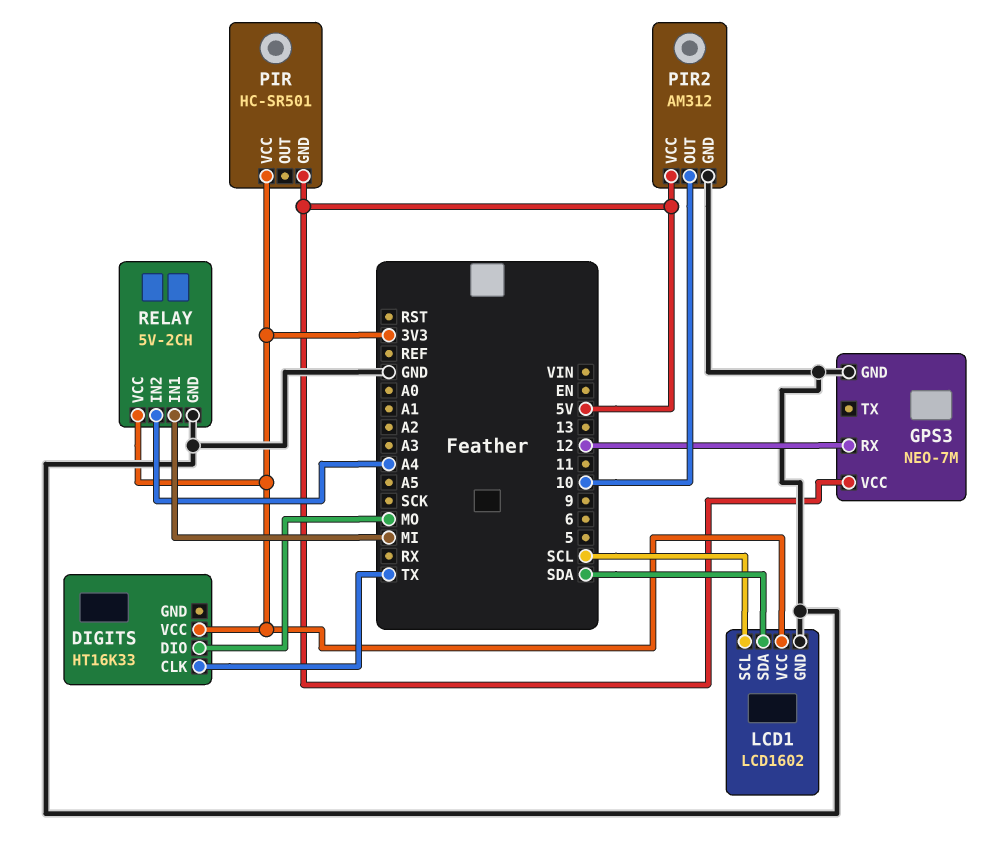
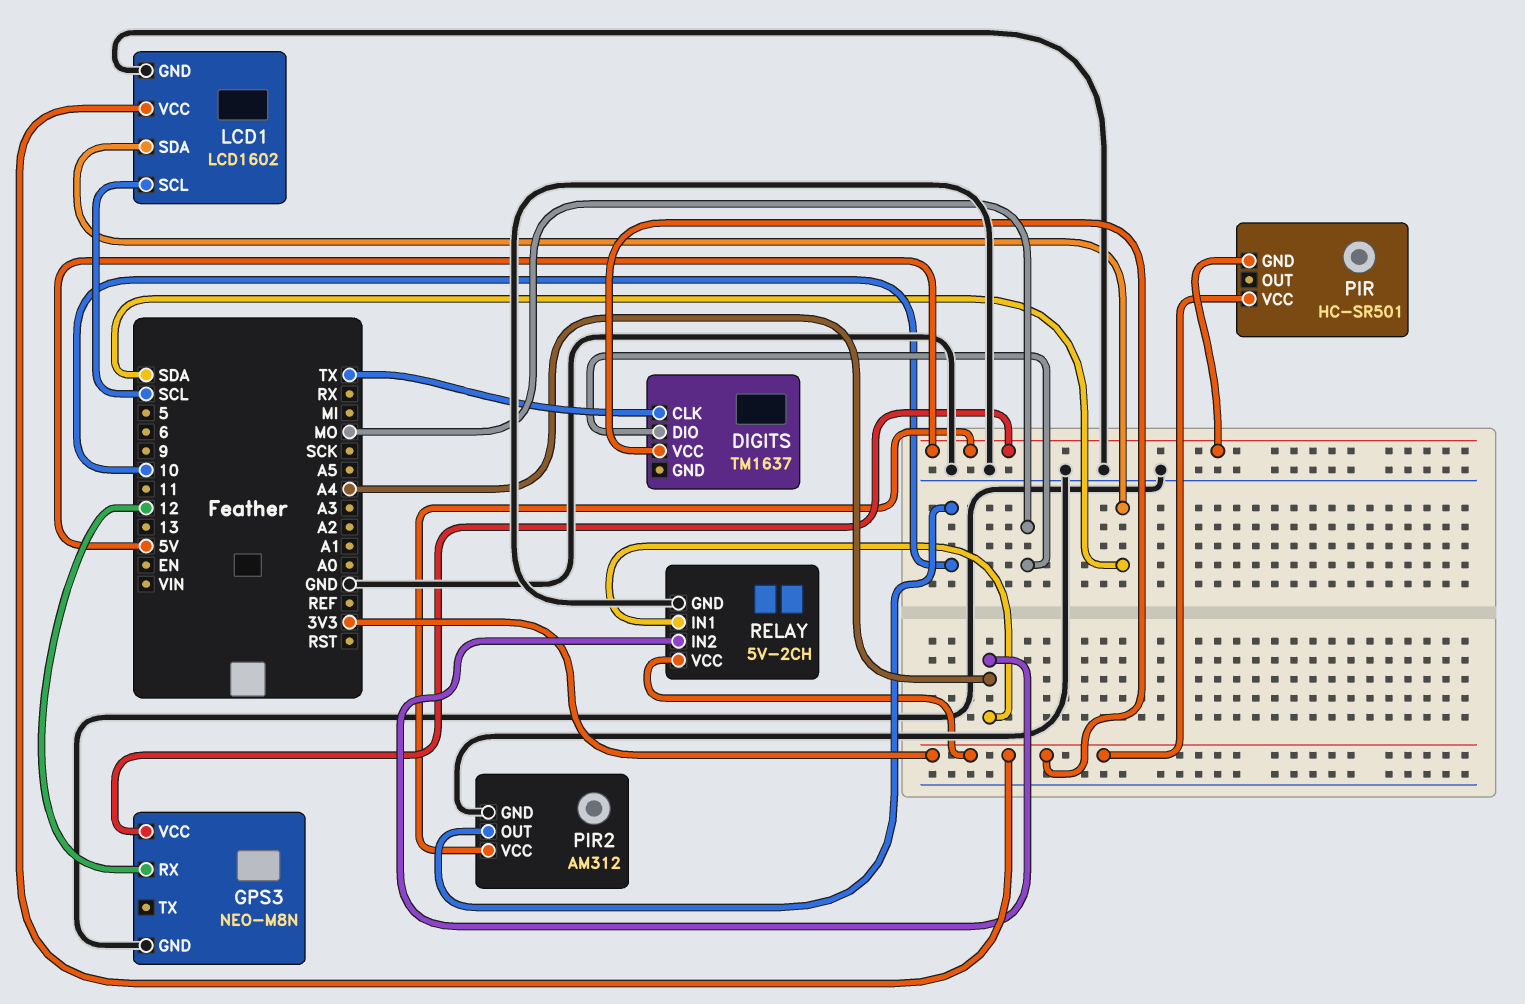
DIGITS: HT16K33 -> TM1637
GPS3: NEO-7M -> NEO-M8N
RELAY pin IN1: MI -> A4

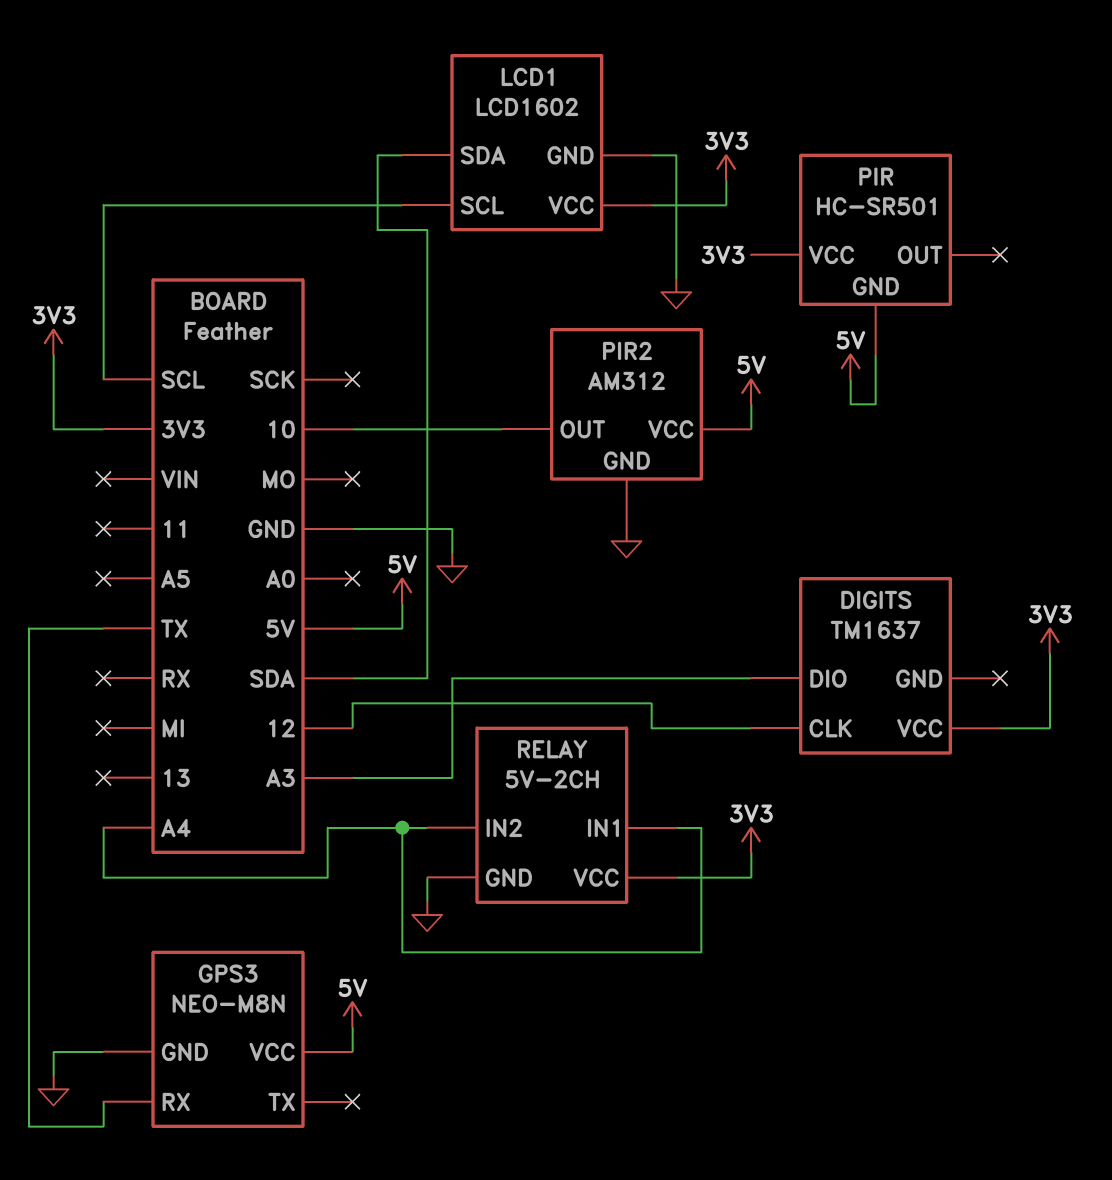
DIGITS pin CLK: TX -> 12
DIGITS pin DIO: MO -> A3
GPS3 pin RX: 12 -> TX

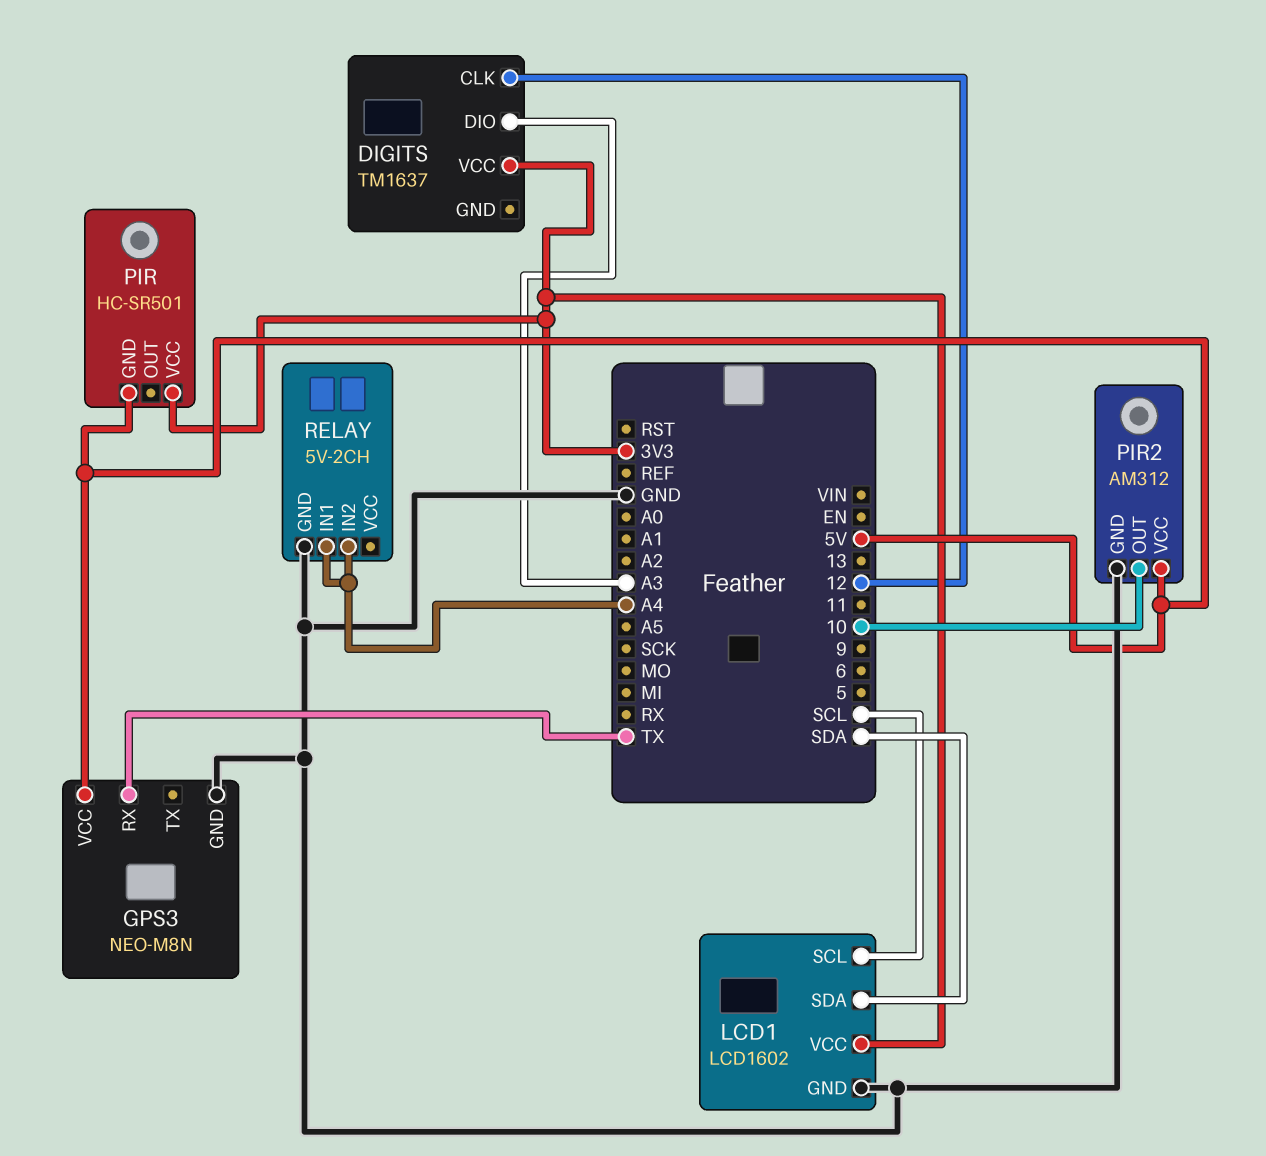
RELAY pin VCC: 3V3 -> none

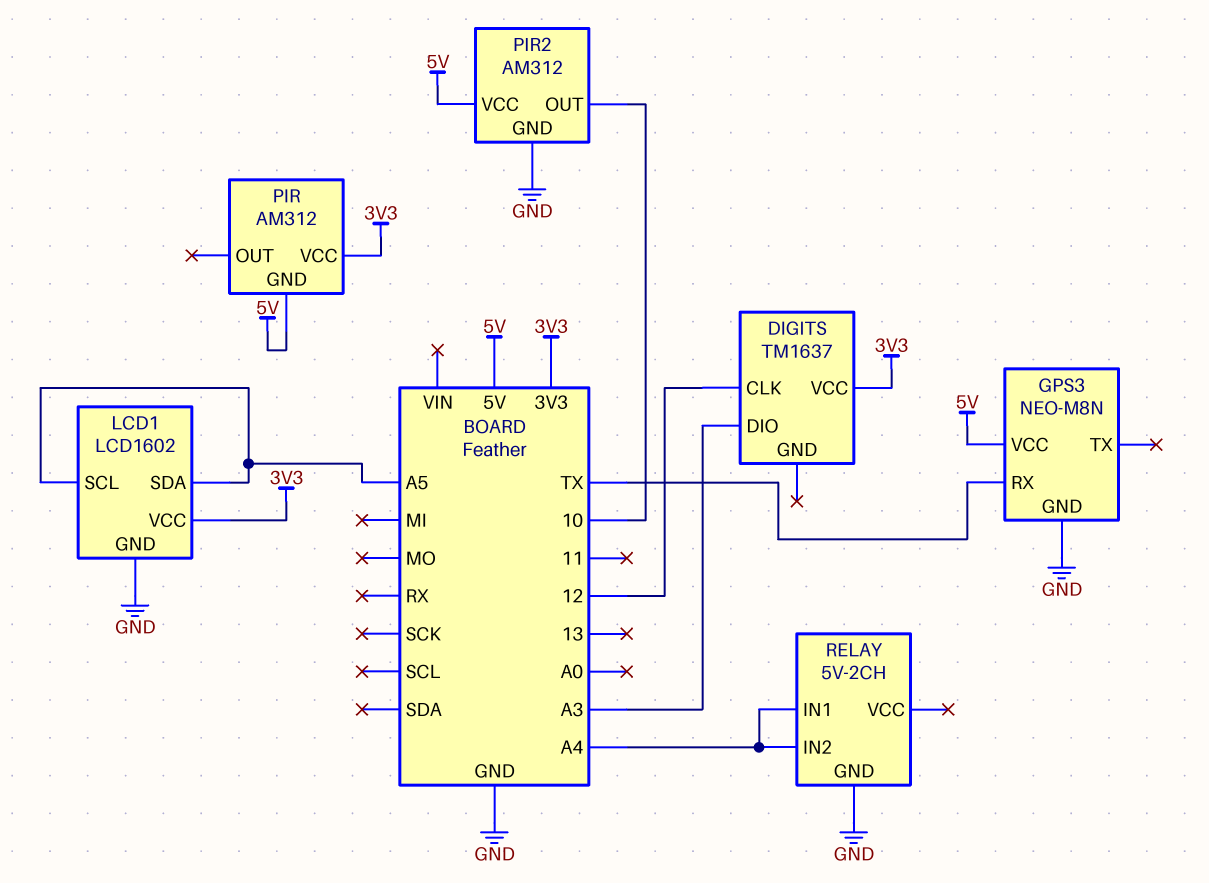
LCD1 pin SCL: SCL -> A5
LCD1 pin SDA: SDA -> A5
PIR: HC-SR501 -> AM312

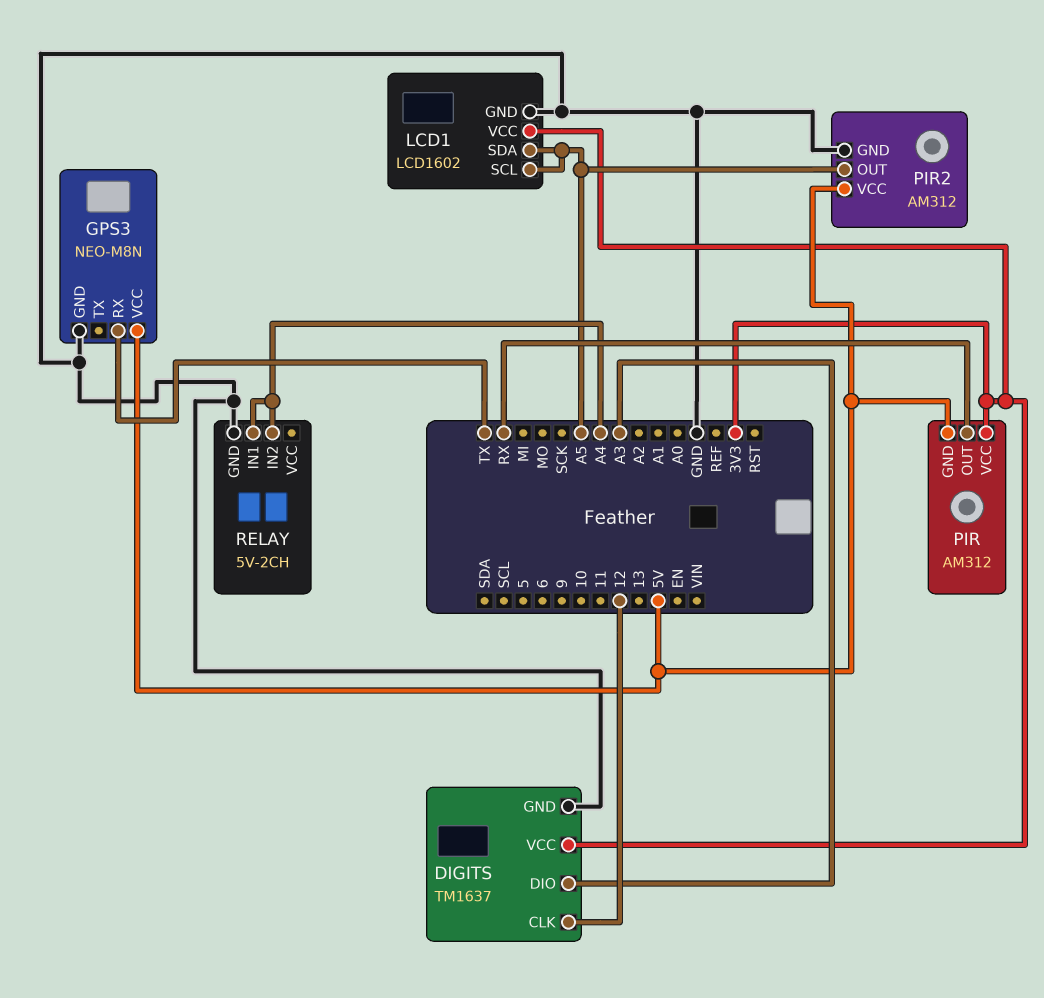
DIGITS pin GND: none -> GND
PIR pin OUT: none -> RX
PIR2 pin OUT: 10 -> A5

